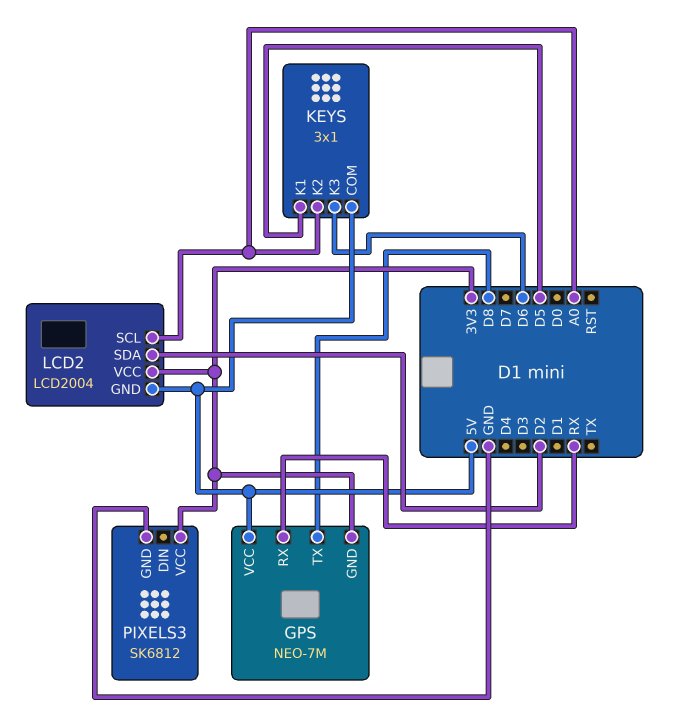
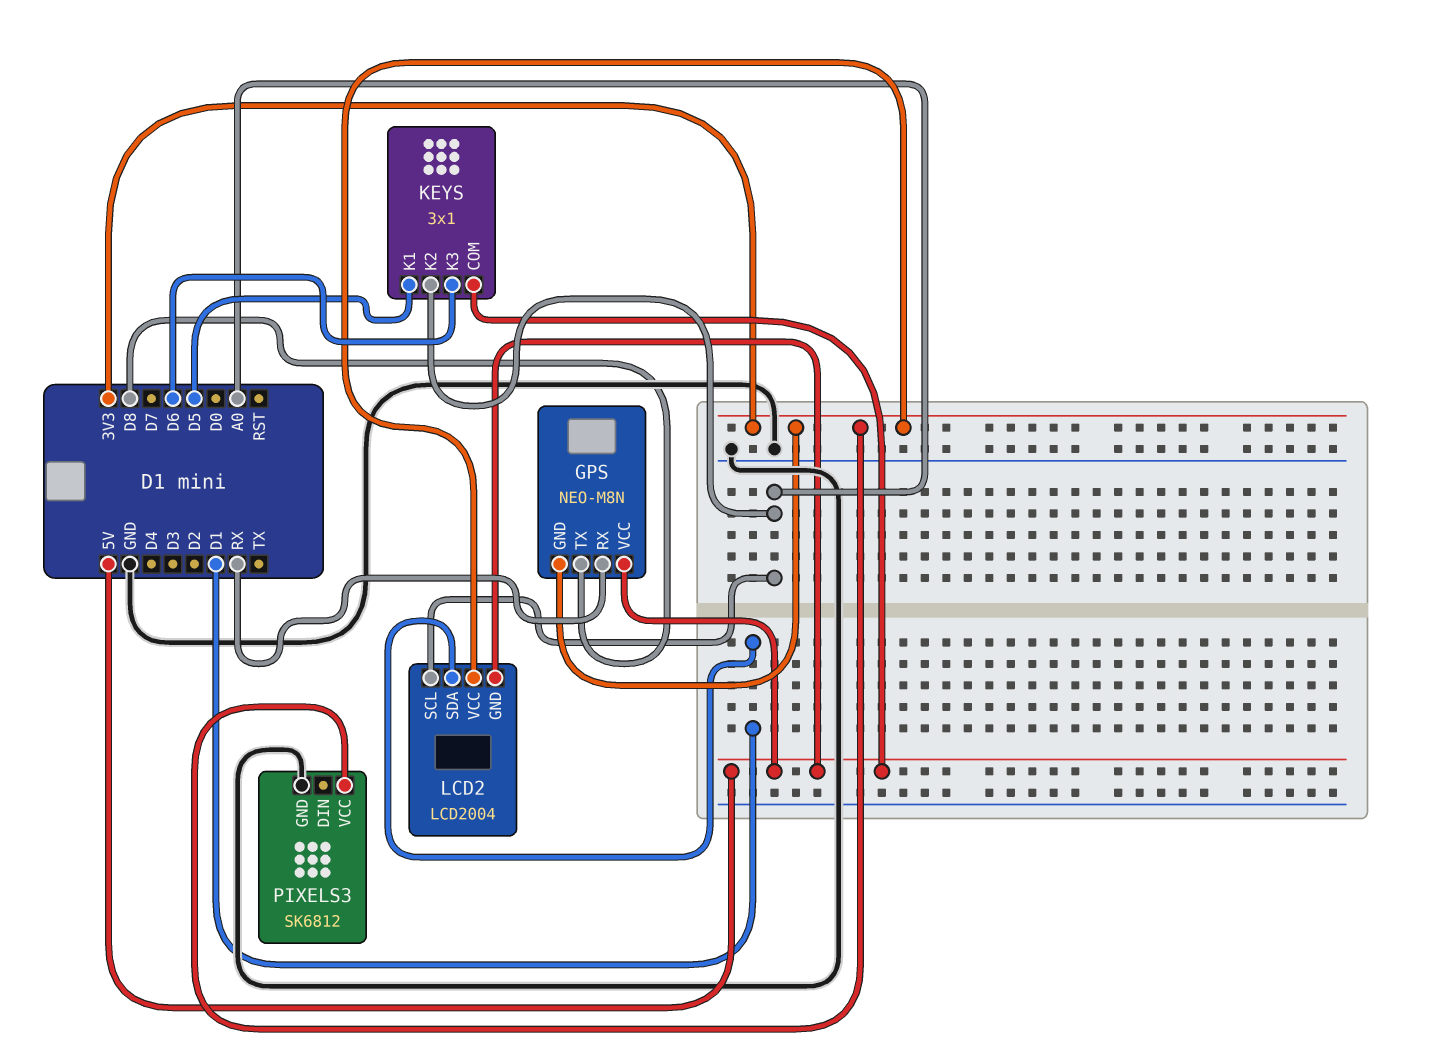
GPS: NEO-7M -> NEO-M8N
LCD2 pin SDA: D2 -> D1

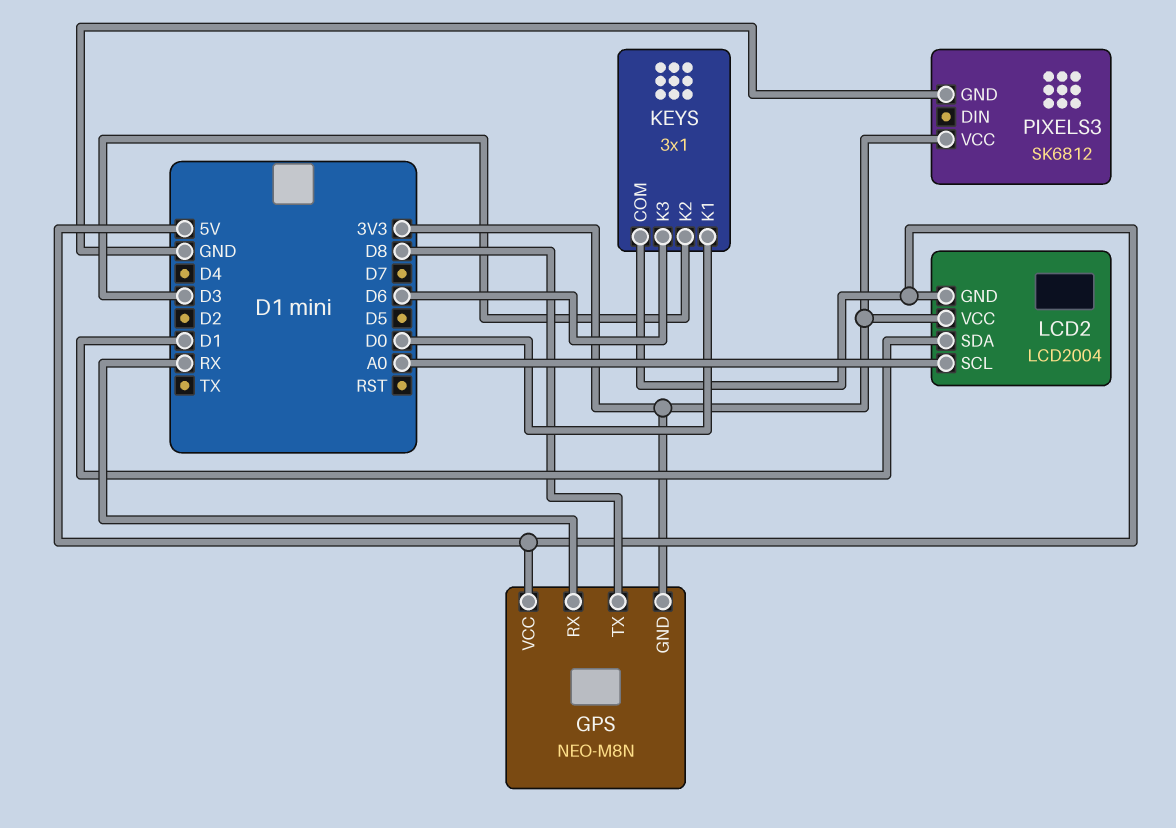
KEYS pin K1: D5 -> D0
KEYS pin K2: A0 -> D3

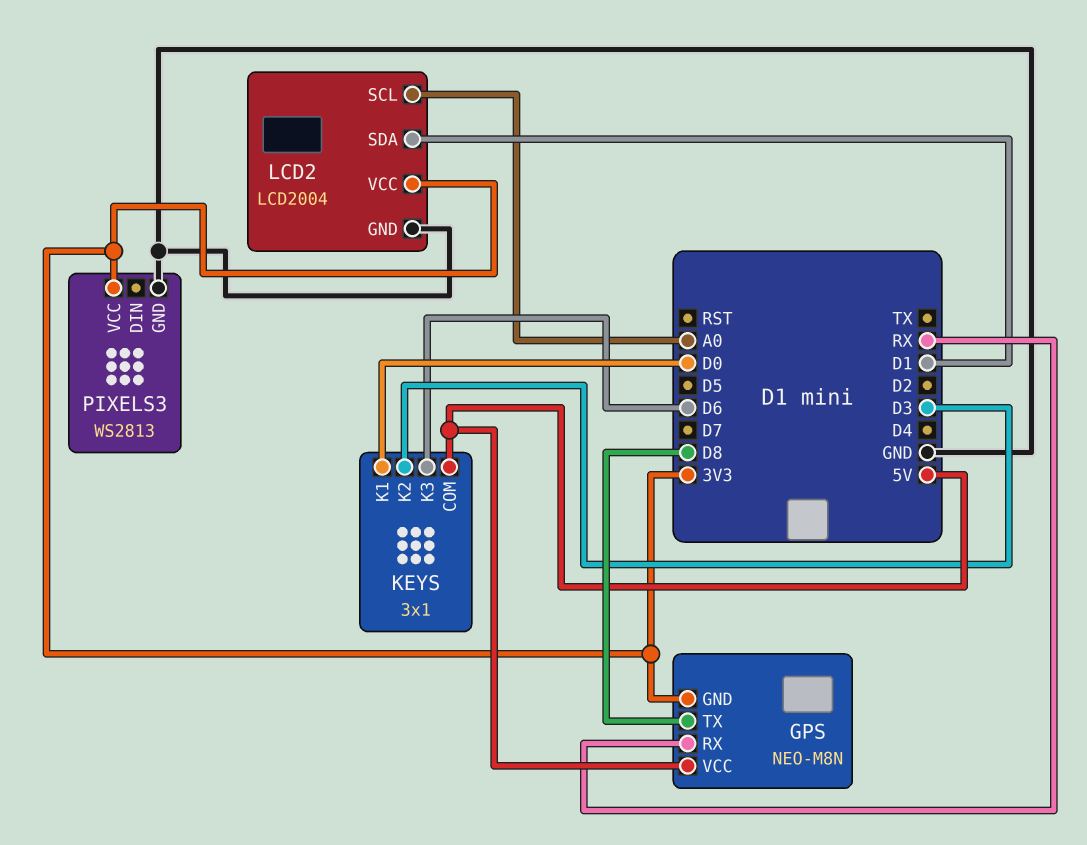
LCD2 pin GND: 5V -> GND
PIXELS3: SK6812 -> WS2813

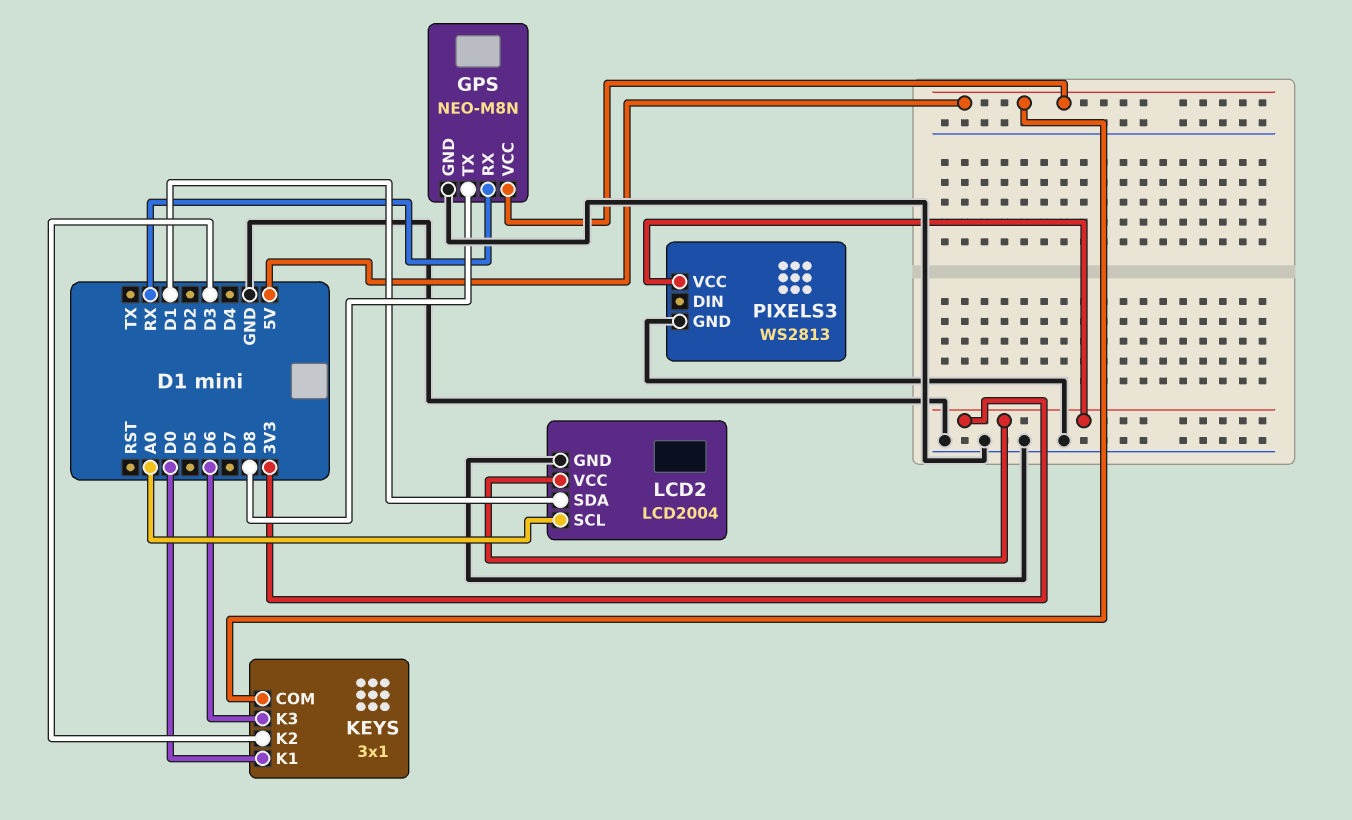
GPS pin GND: 3V3 -> GND

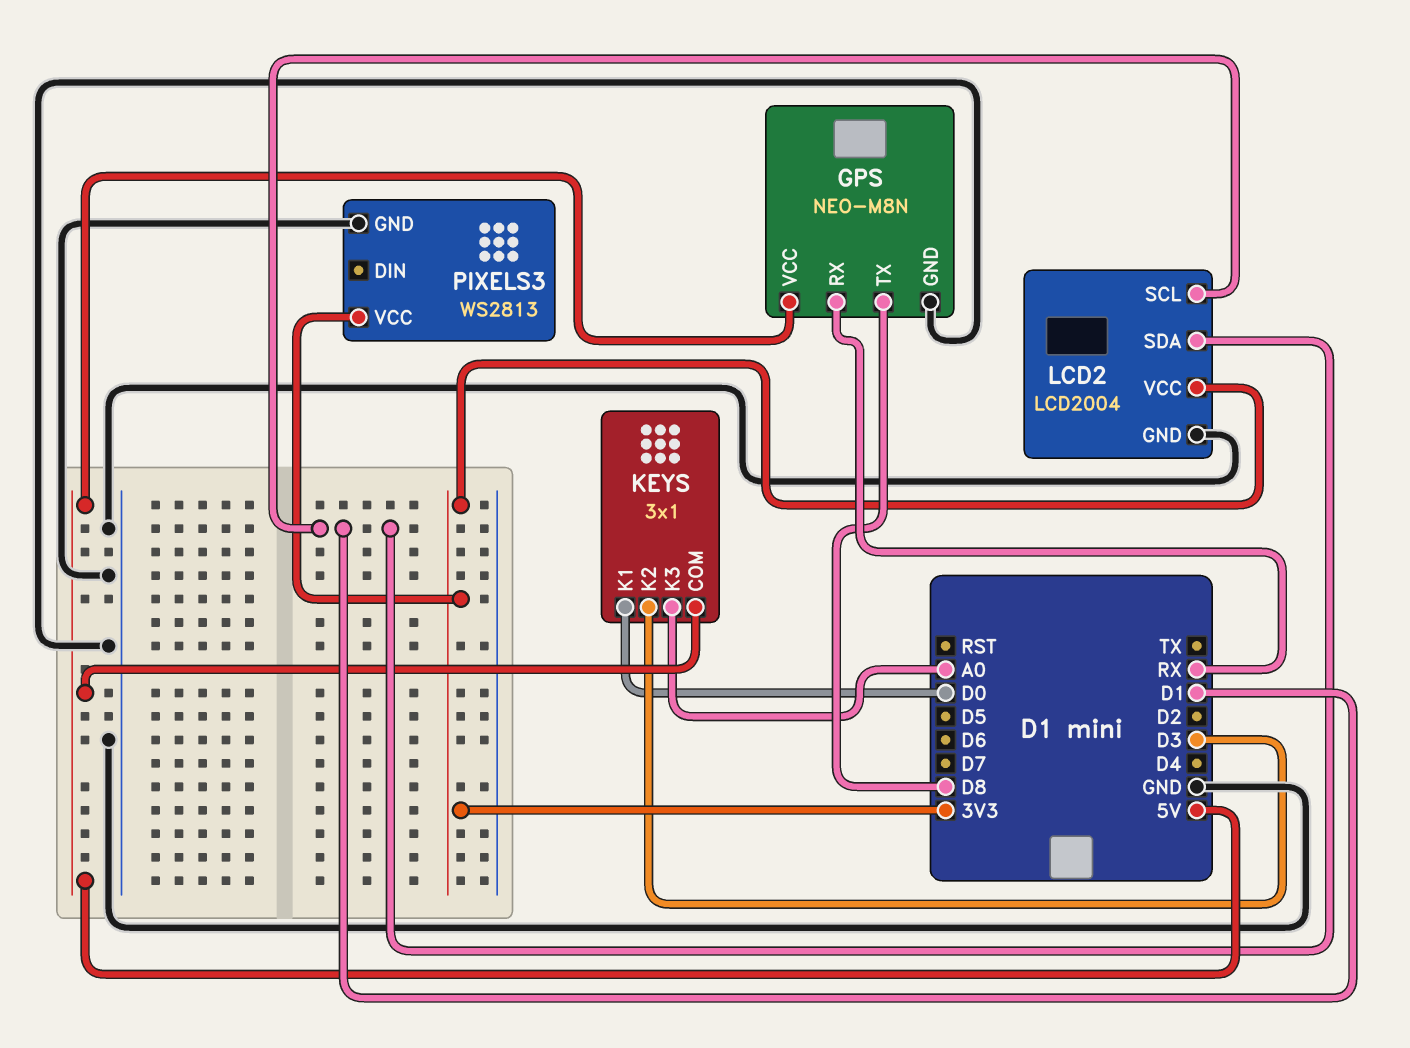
KEYS pin K3: D6 -> A0
LCD2 pin SCL: A0 -> D1

